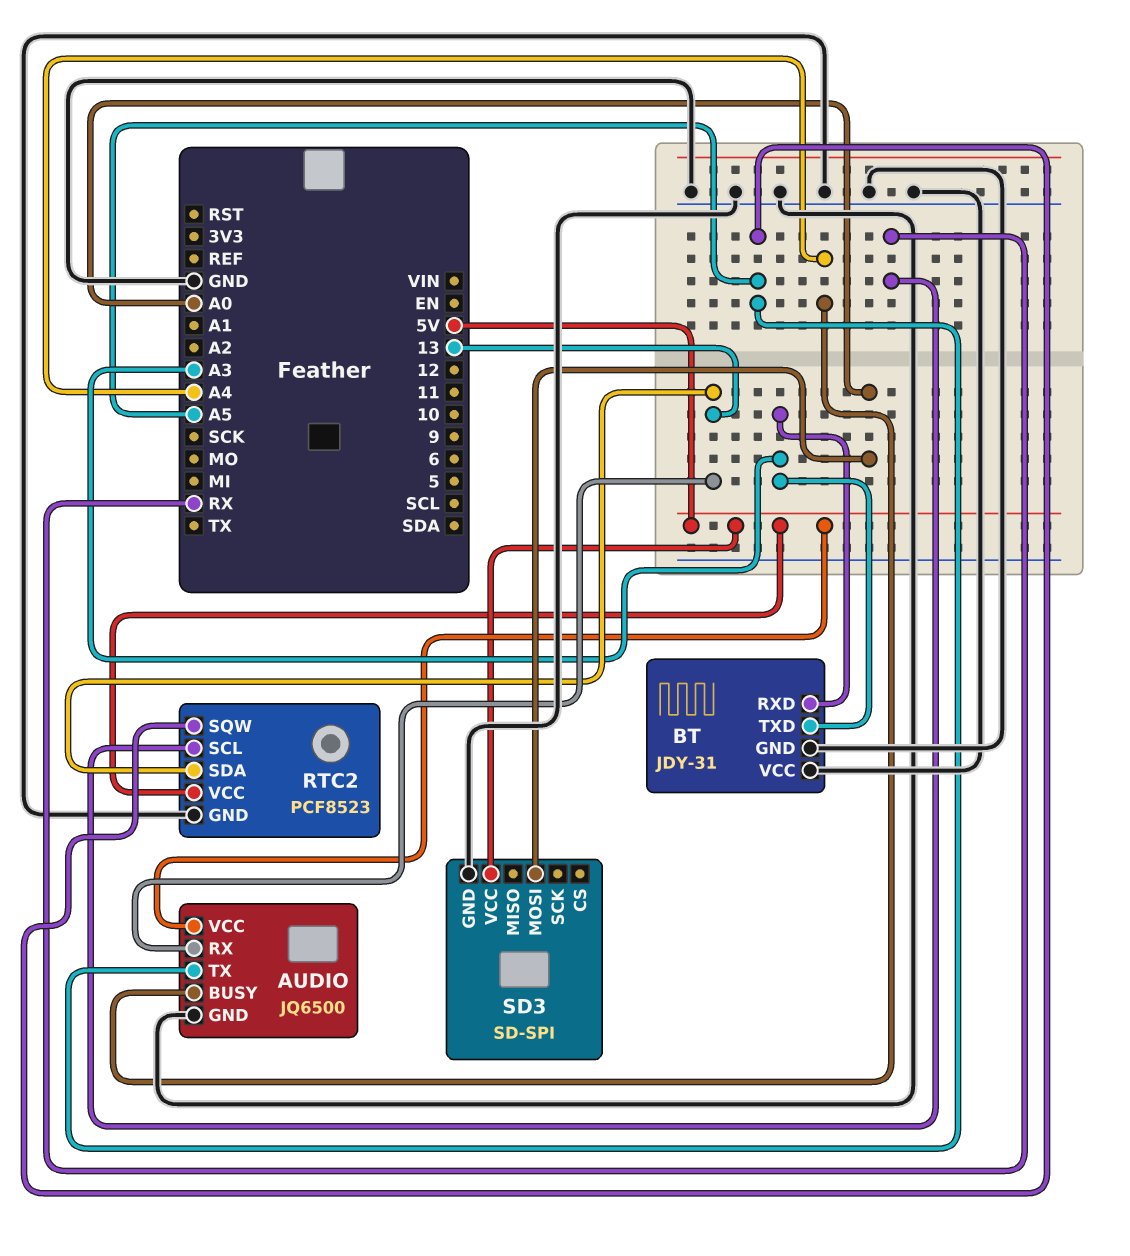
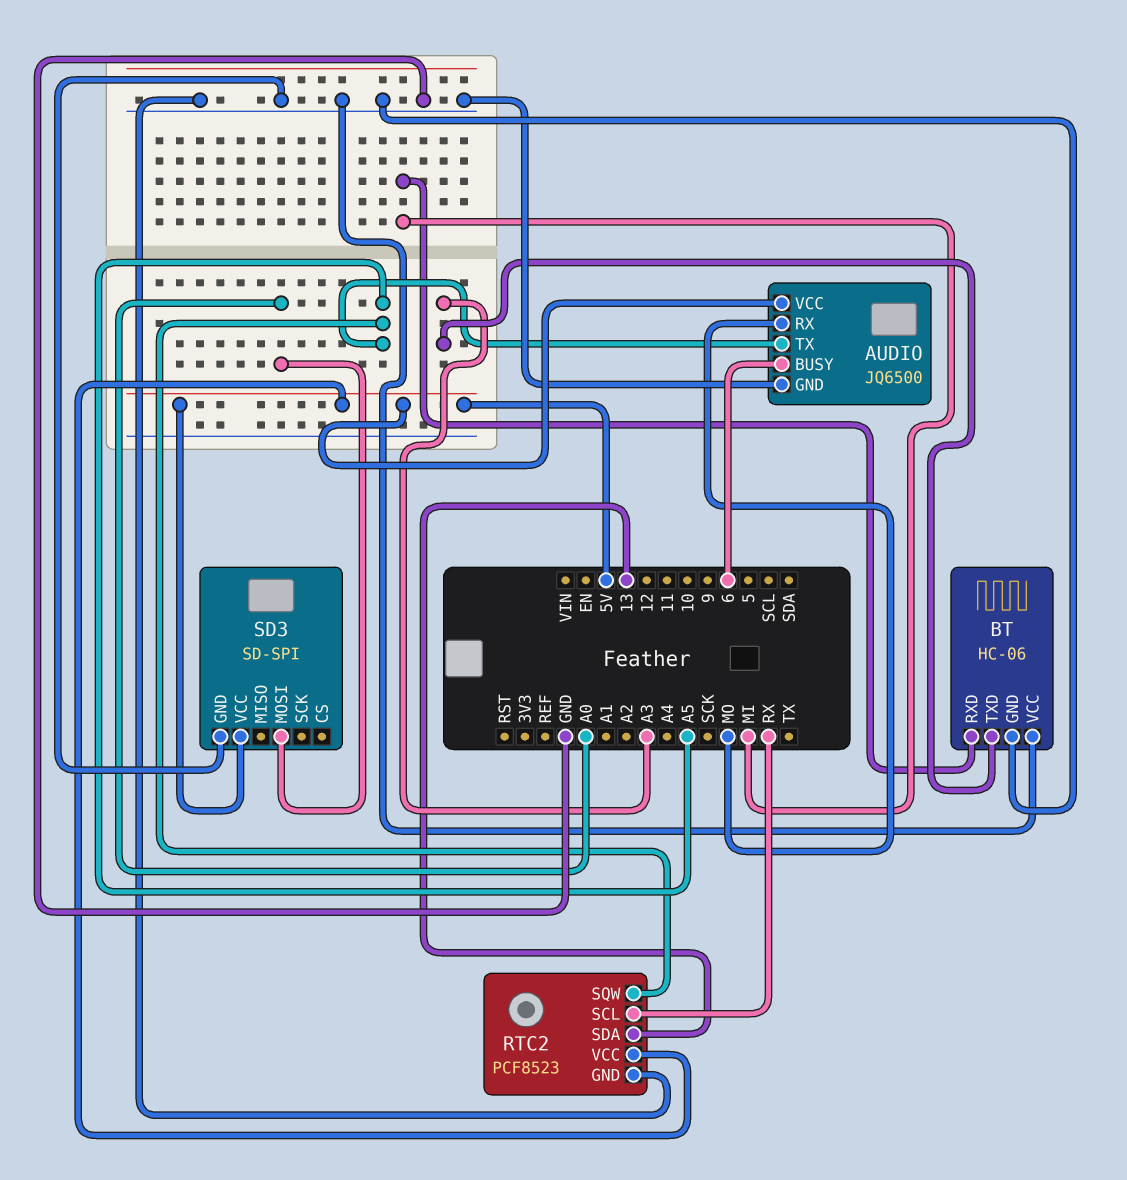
AUDIO pin BUSY: A4 -> 6
AUDIO pin RX: 13 -> MO
BT: JDY-31 -> HC-06
BT pin RXD: A3 -> MI

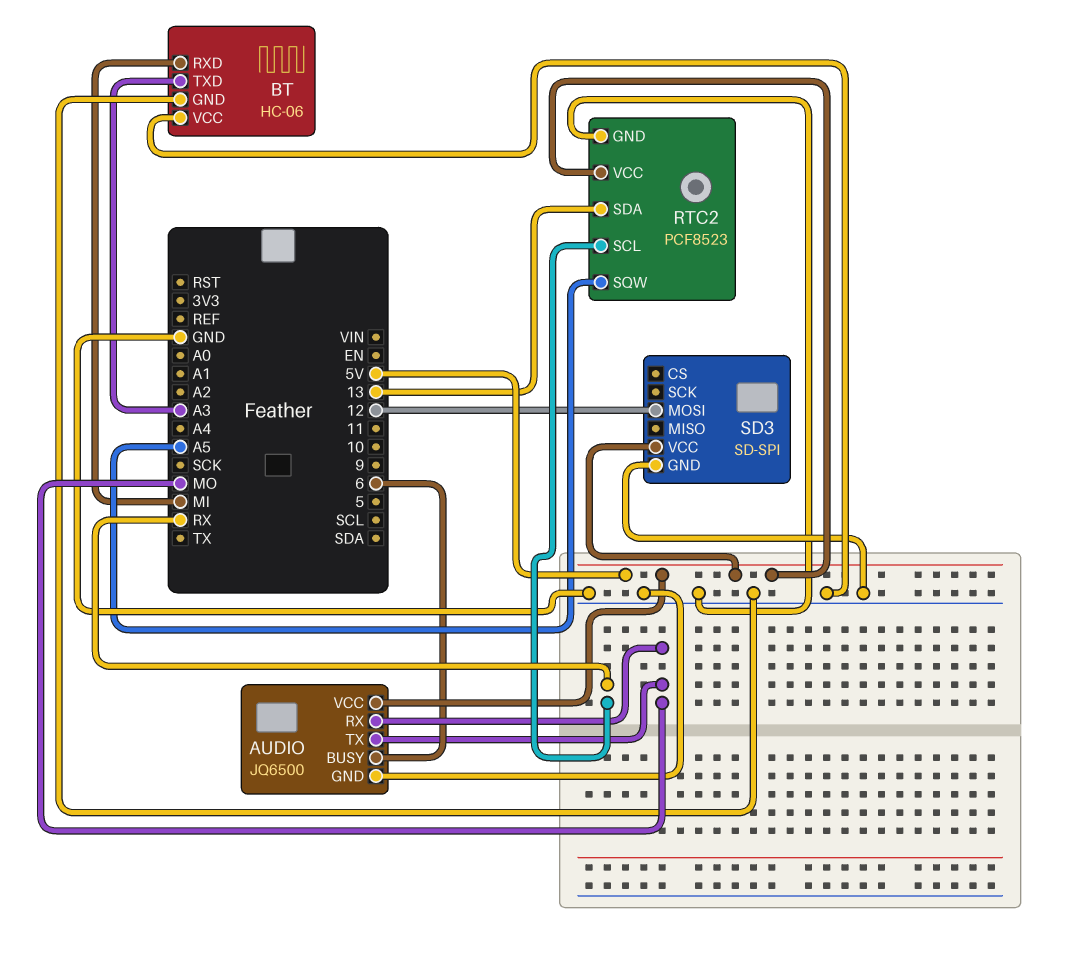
AUDIO pin TX: A5 -> MO
SD3 pin MOSI: A0 -> 12

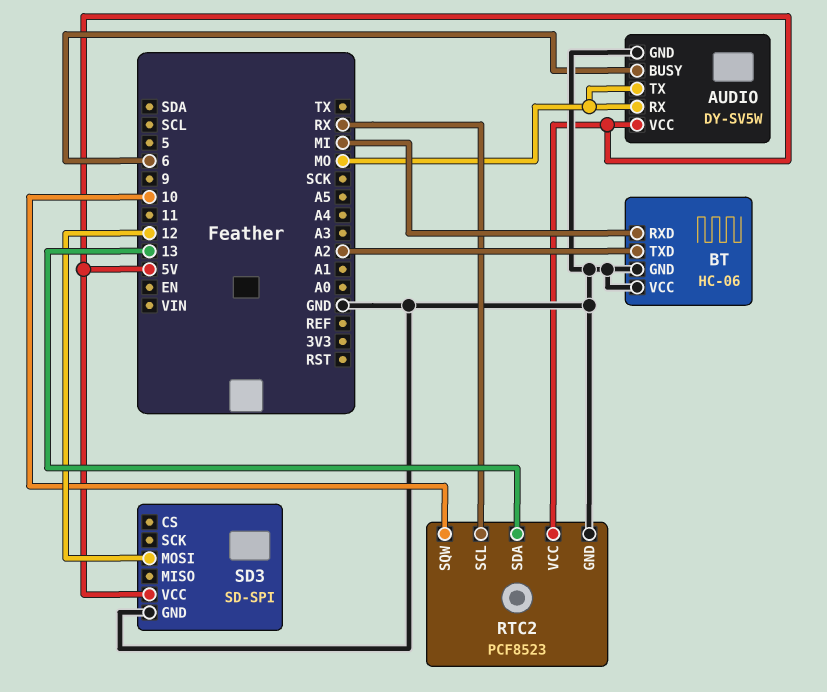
AUDIO: JQ6500 -> DY-SV5W
BT pin TXD: A3 -> A2
RTC2 pin SQW: A5 -> 10

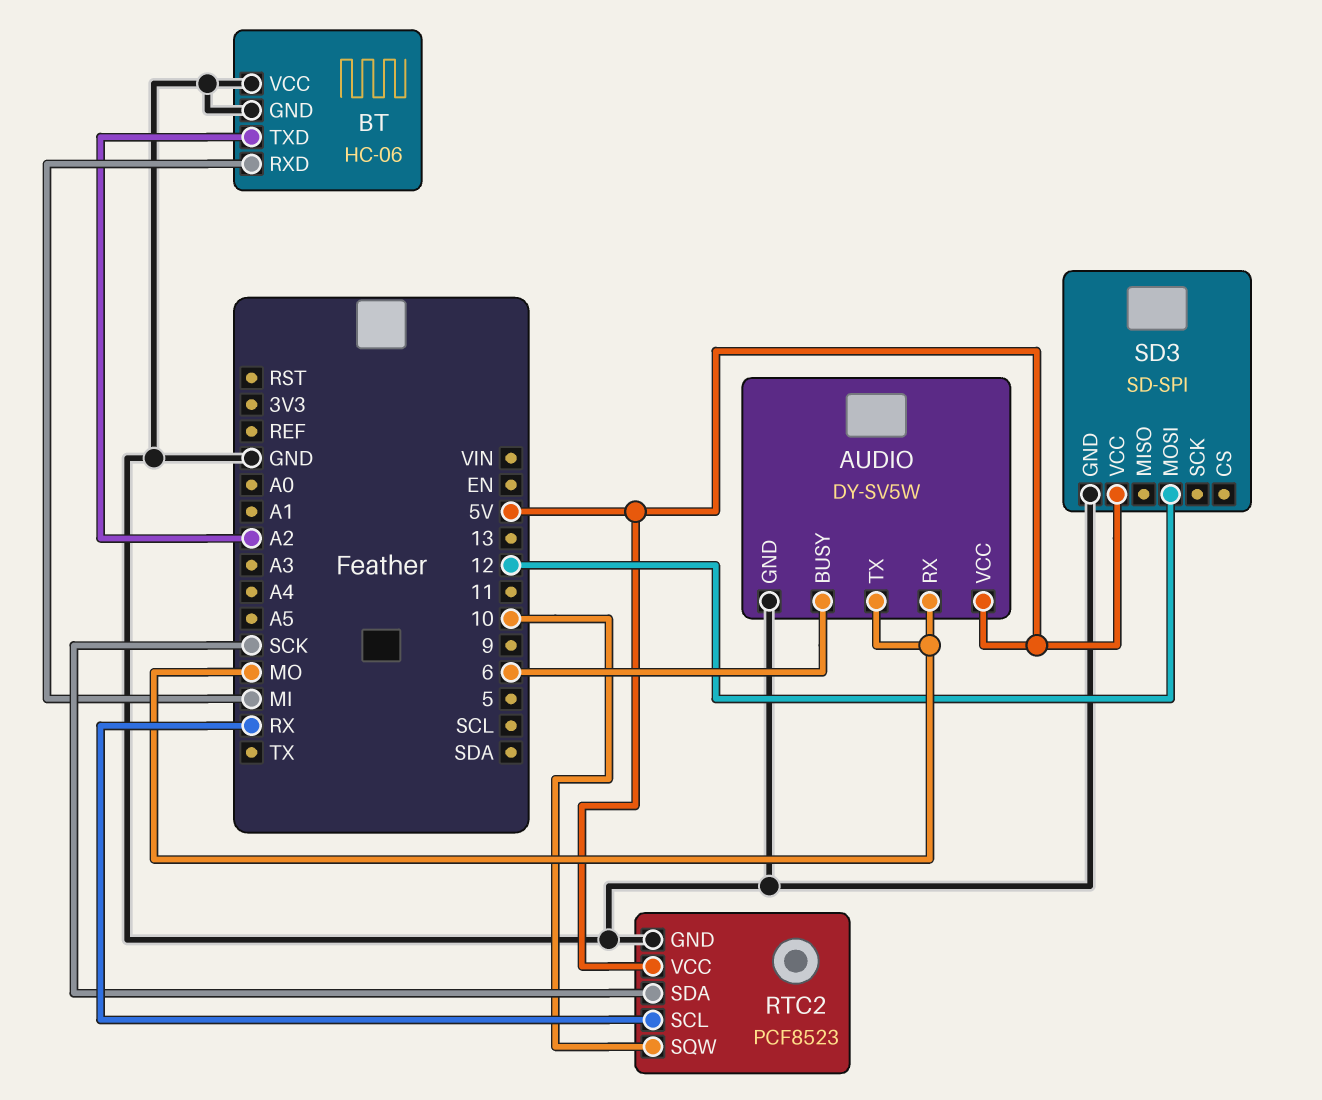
RTC2 pin SDA: 13 -> SCK

